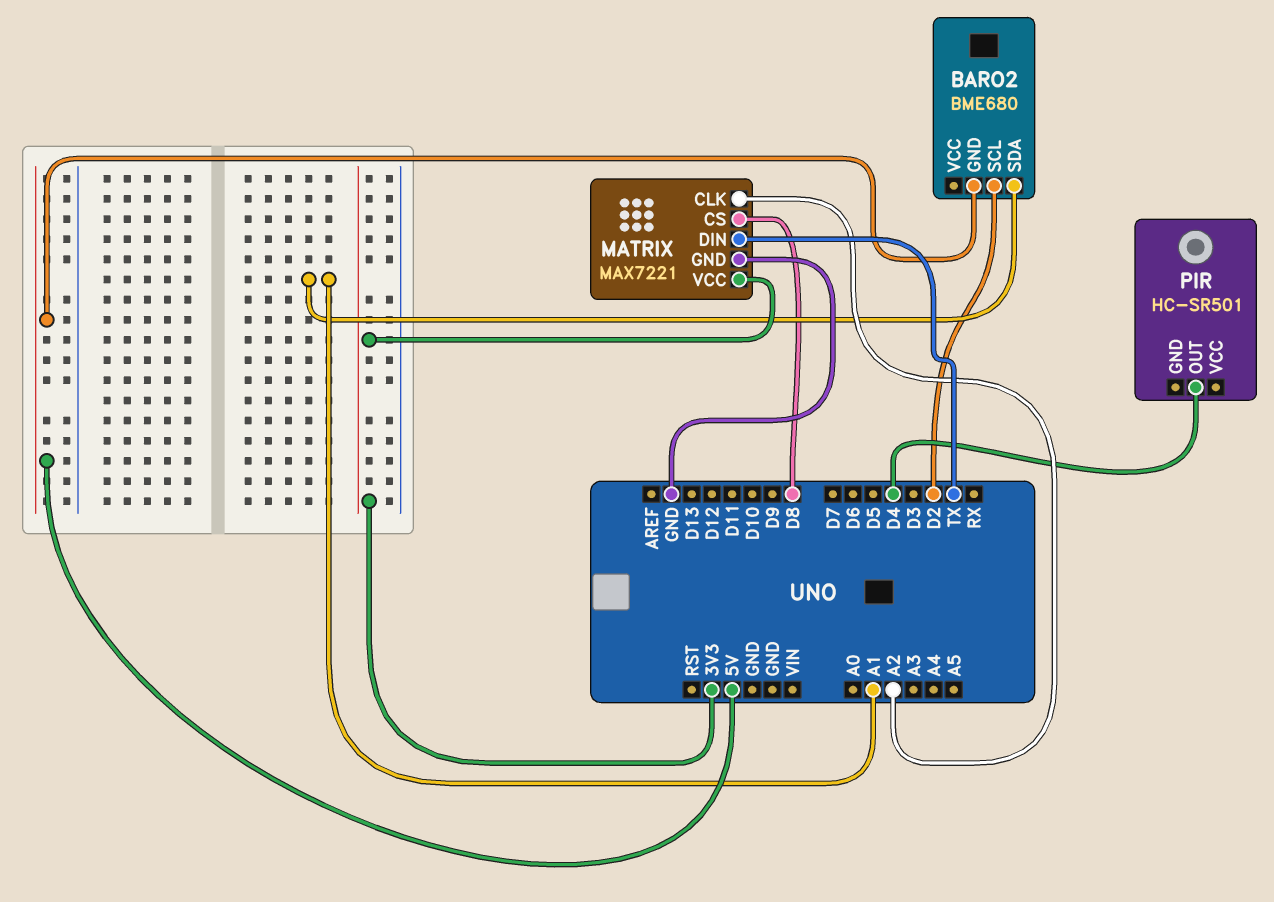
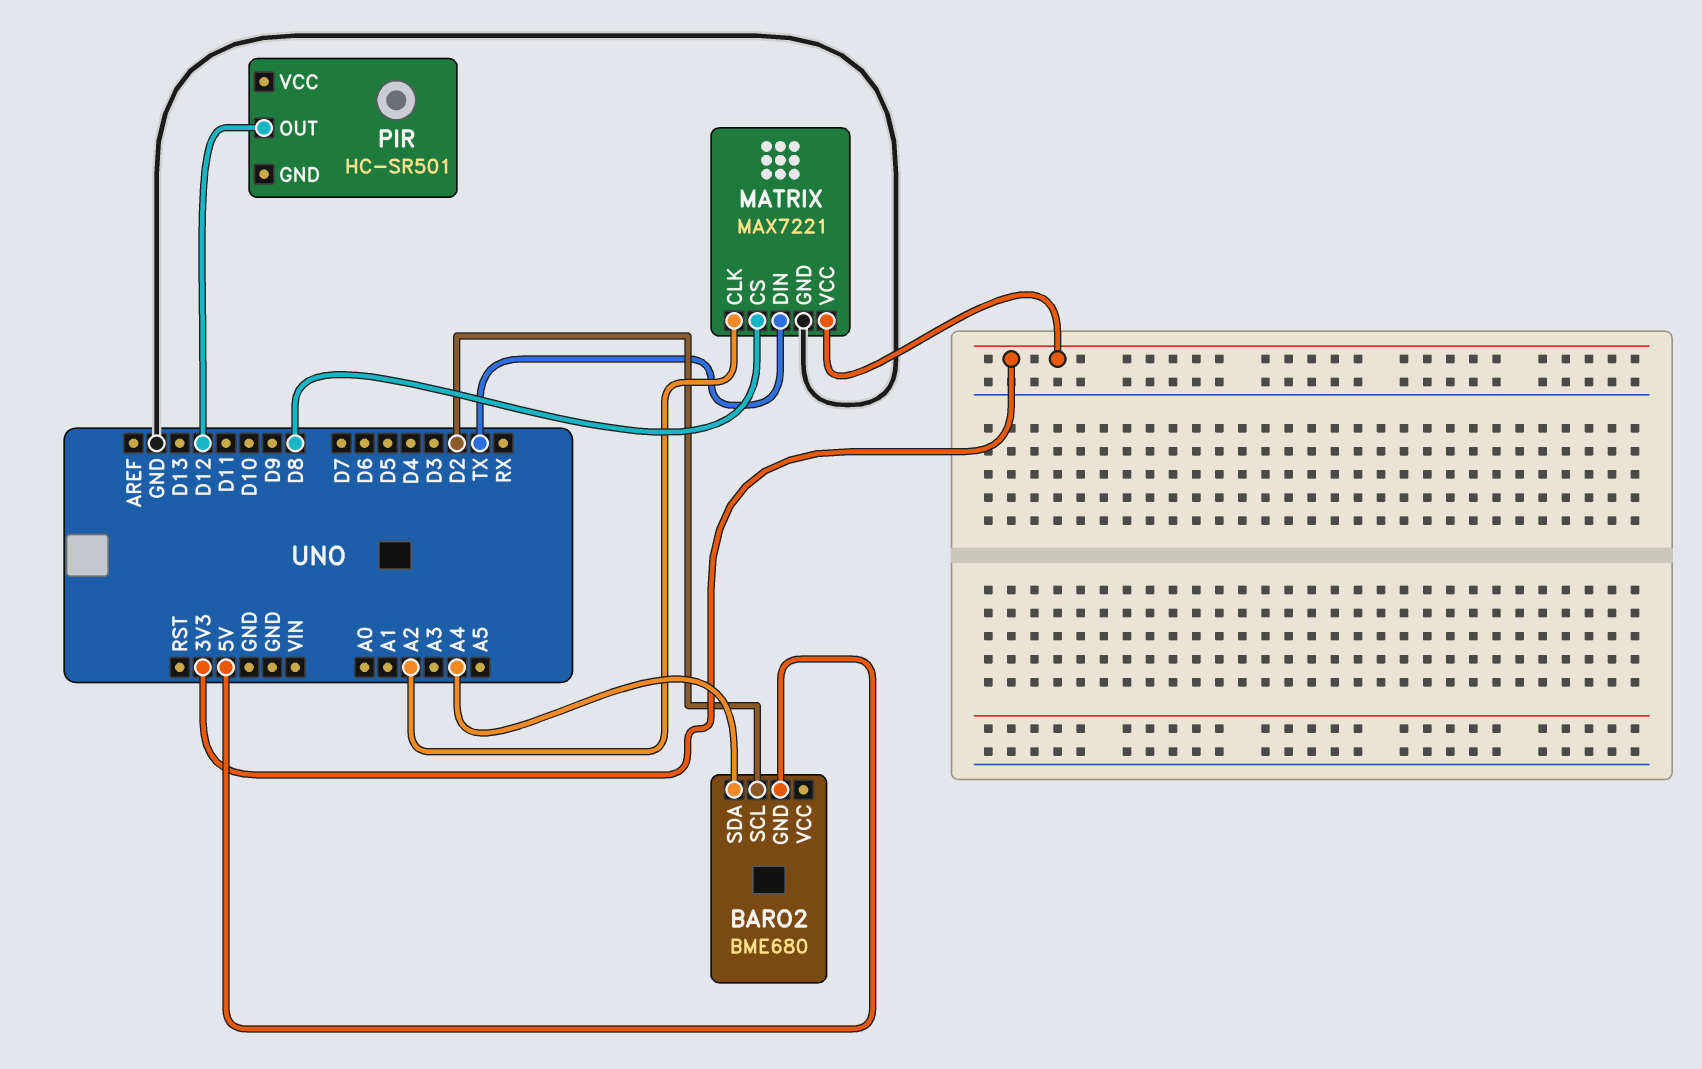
BARO2 pin SDA: A1 -> A4
PIR pin OUT: D4 -> D12

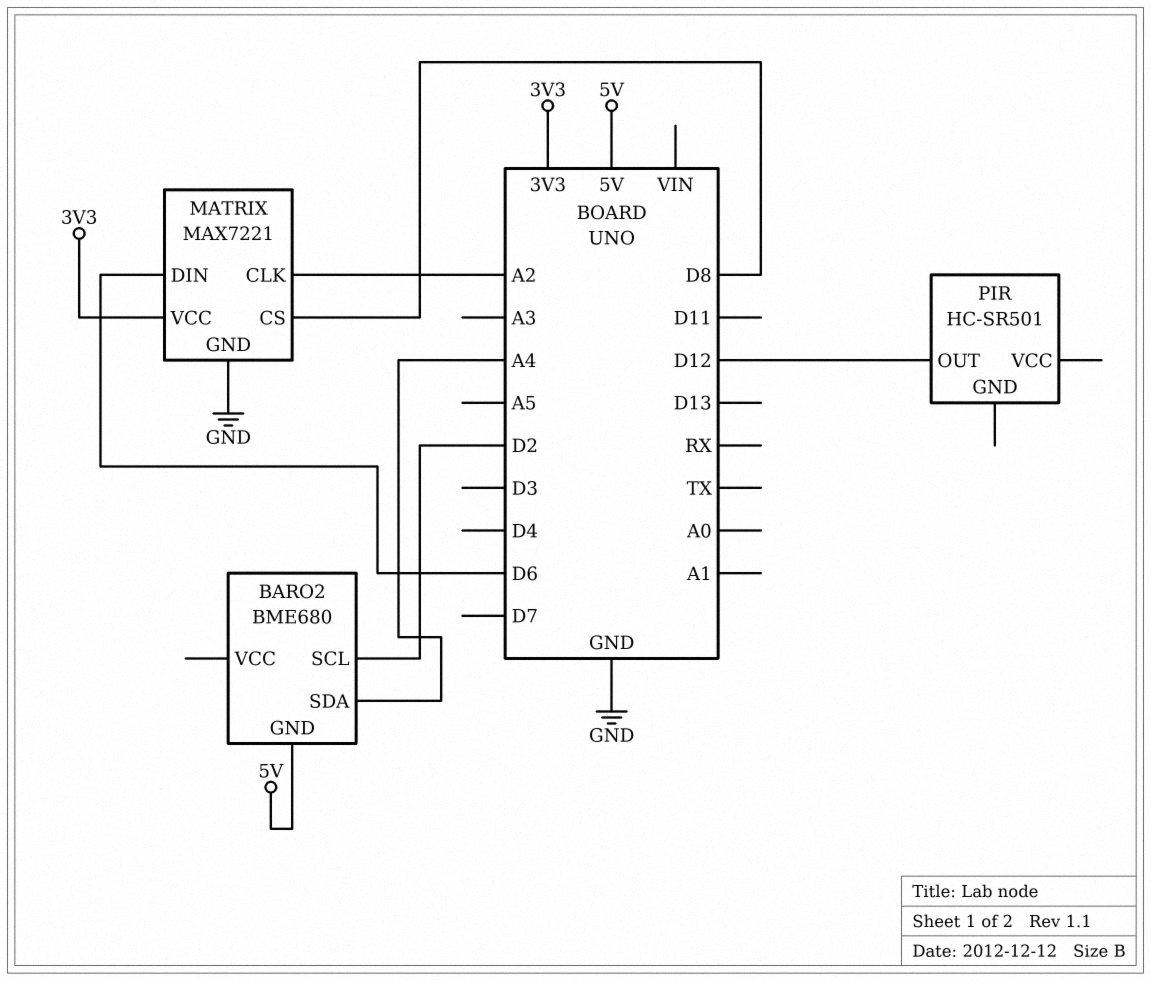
MATRIX pin DIN: TX -> D6

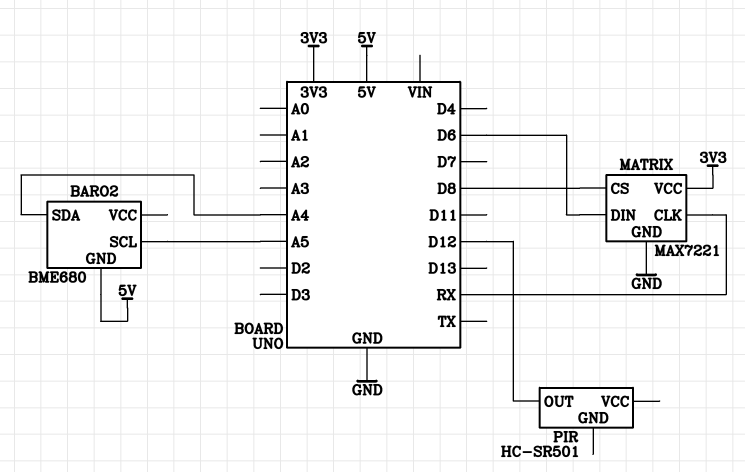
BARO2 pin SCL: D2 -> A5
MATRIX pin CLK: A2 -> RX

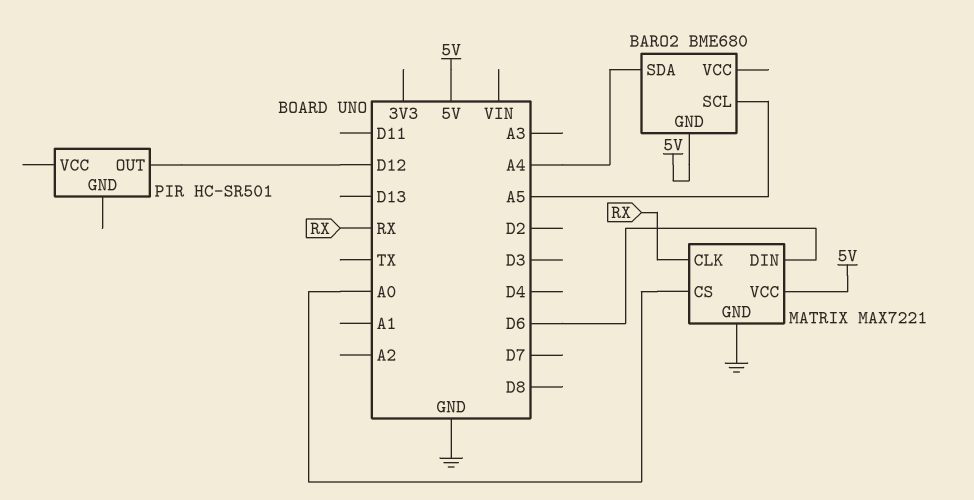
MATRIX pin CS: D8 -> A0
MATRIX pin VCC: 3V3 -> 5V

